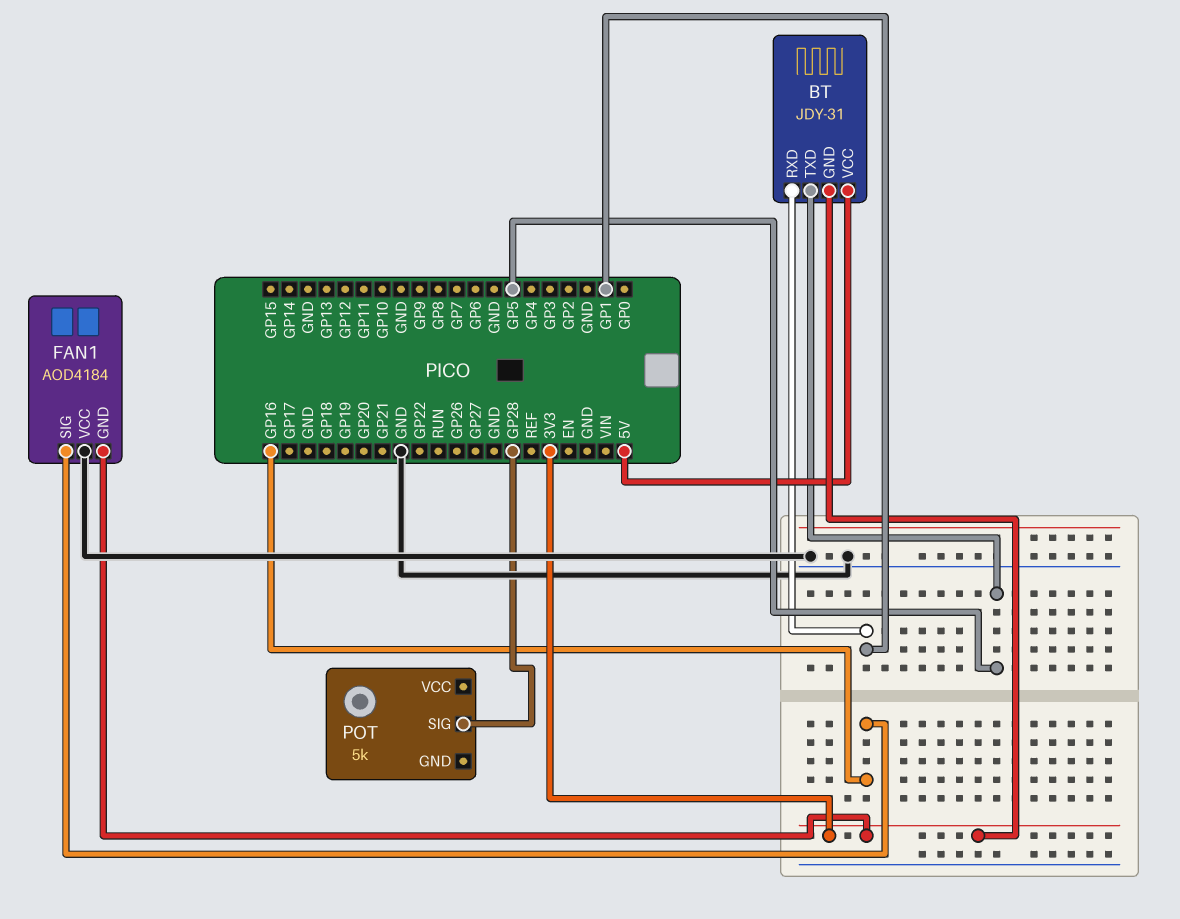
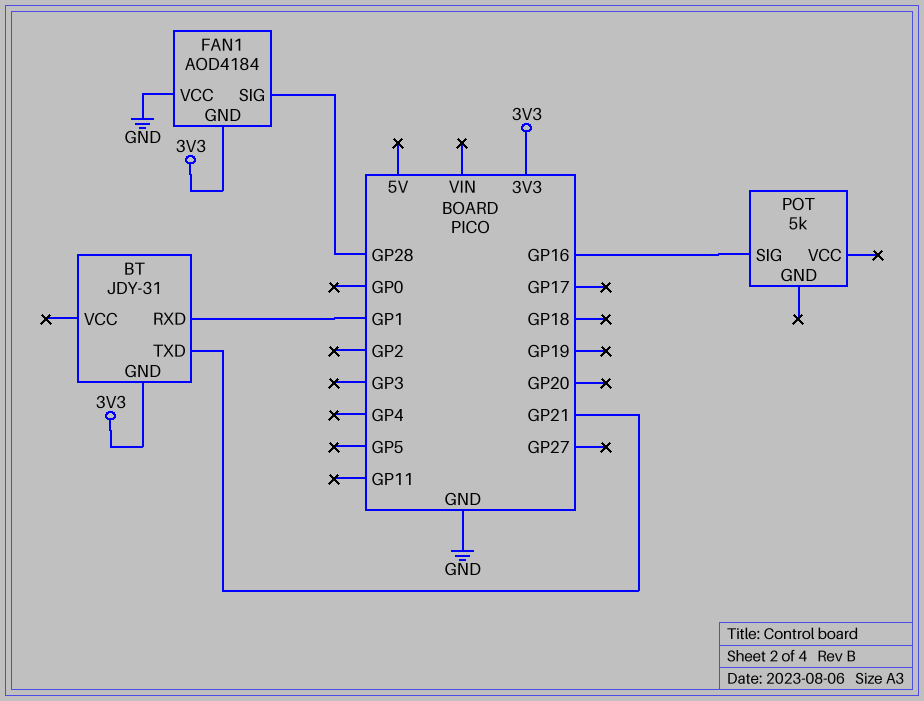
BT pin TXD: GP5 -> GP21
BT pin VCC: 5V -> none
FAN1 pin SIG: GP16 -> GP28
POT pin SIG: GP28 -> GP16

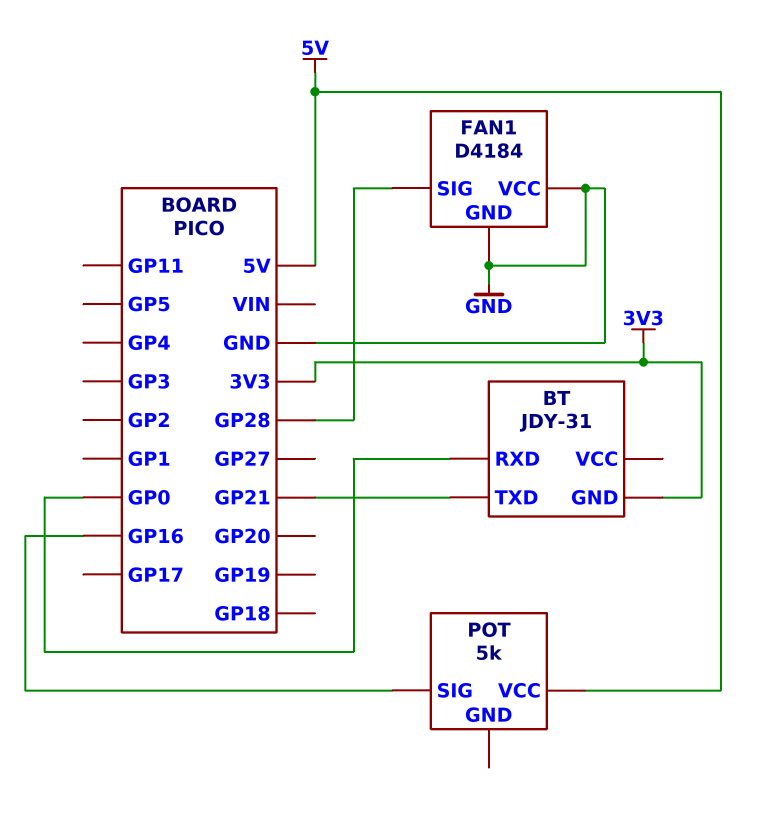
BT pin RXD: GP1 -> GP0
FAN1: AOD4184 -> D4184
FAN1 pin GND: 3V3 -> GND
POT pin VCC: none -> 5V

